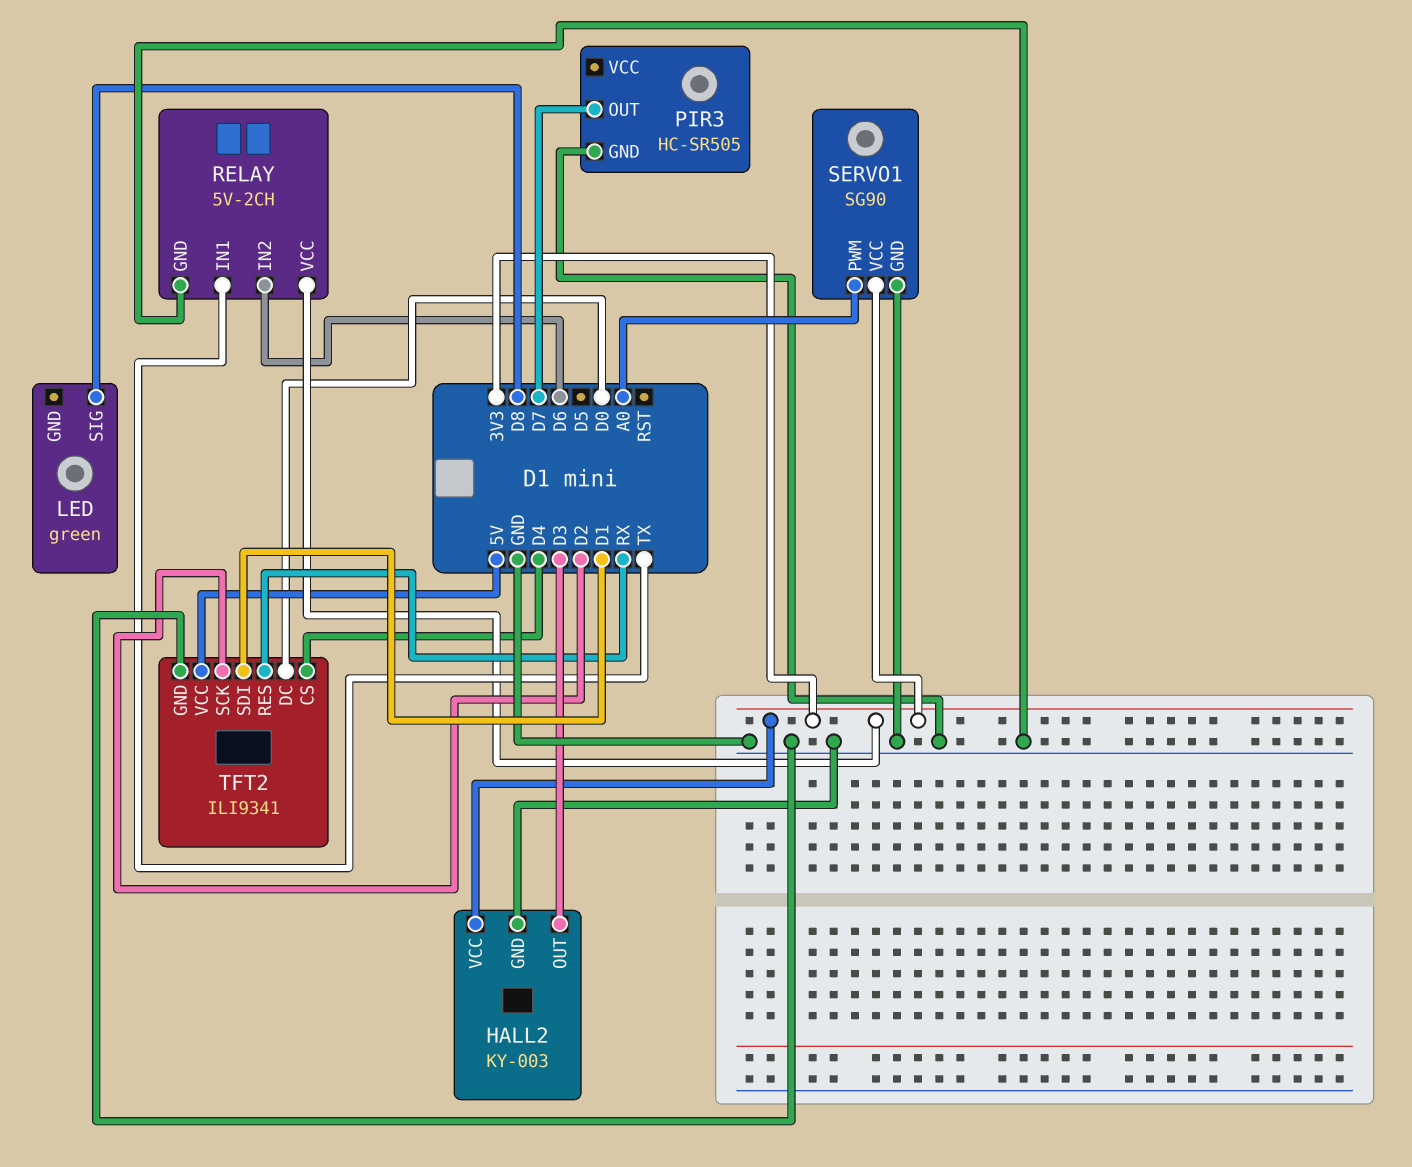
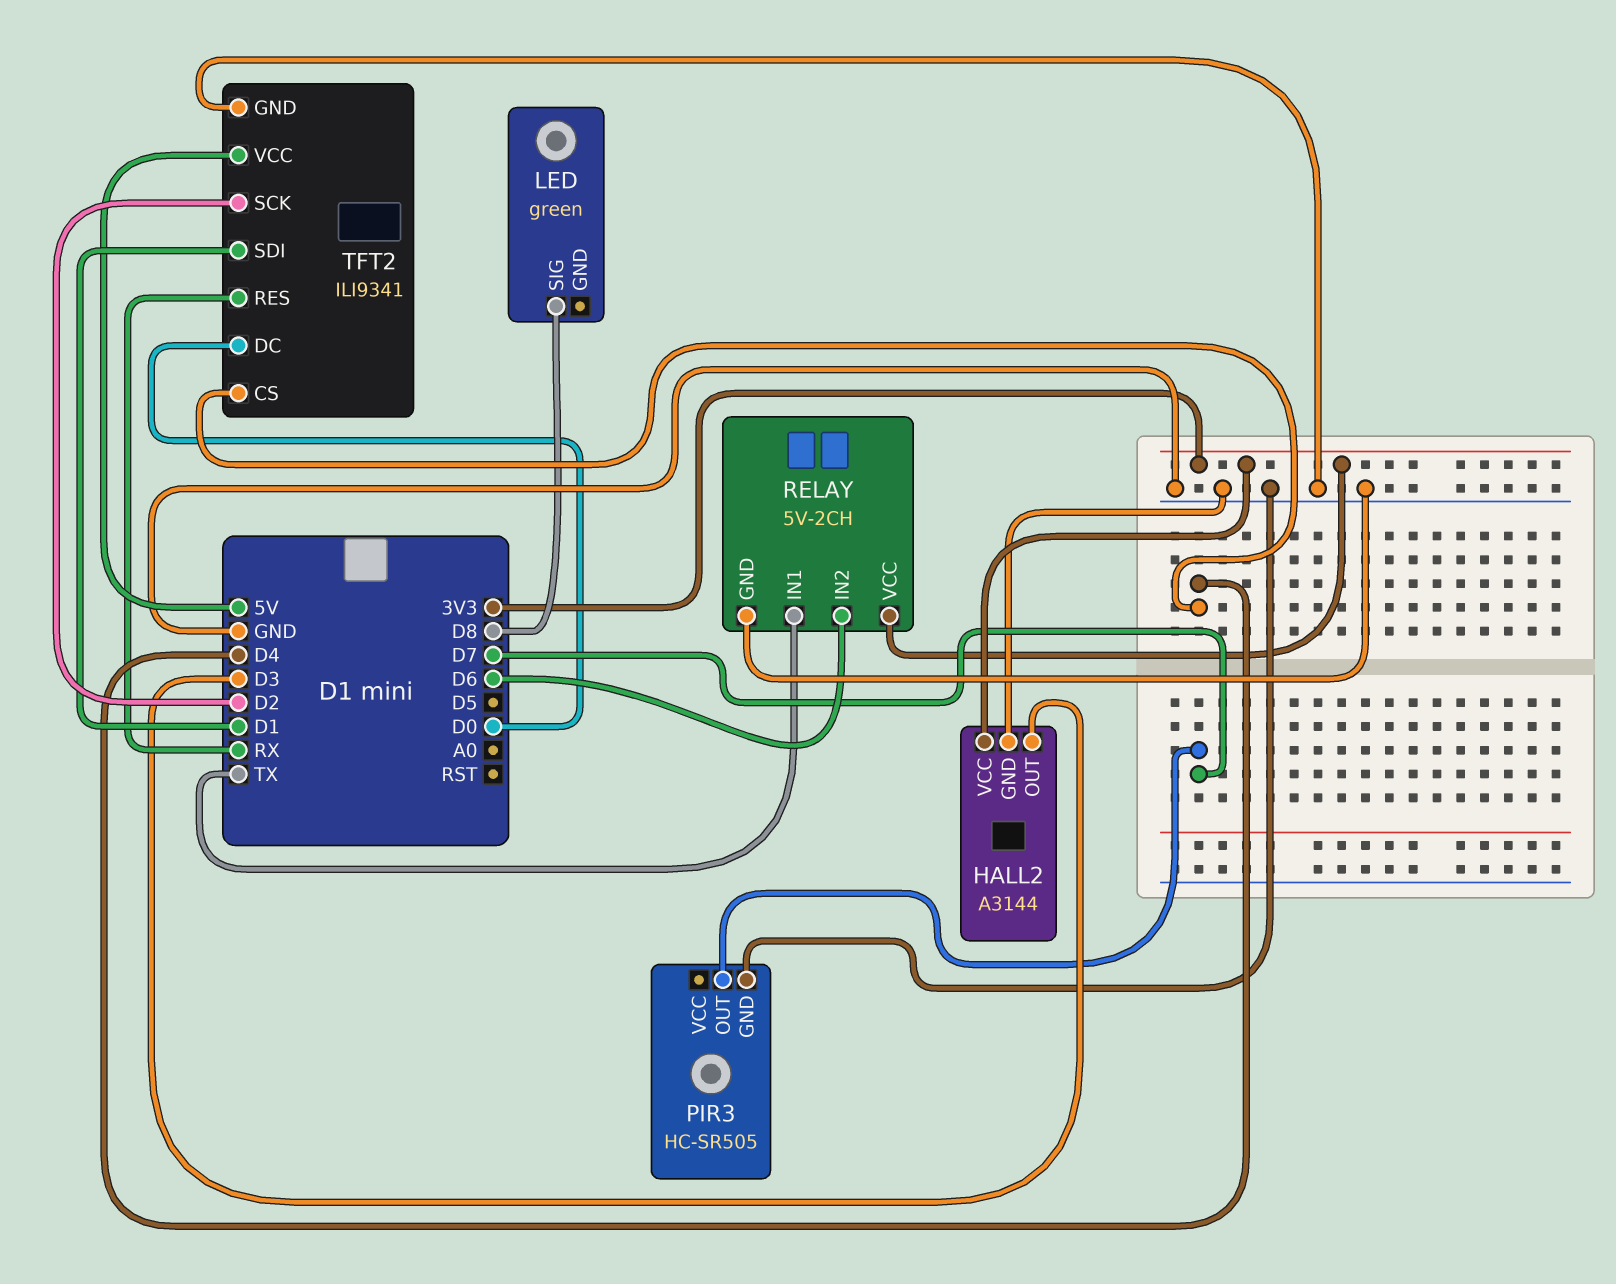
HALL2: KY-003 -> A3144
SERVO1: SG90 -> none
SERVO1 pin GND: GND -> none
SERVO1 pin PWM: A0 -> none
SERVO1 pin VCC: 3V3 -> none

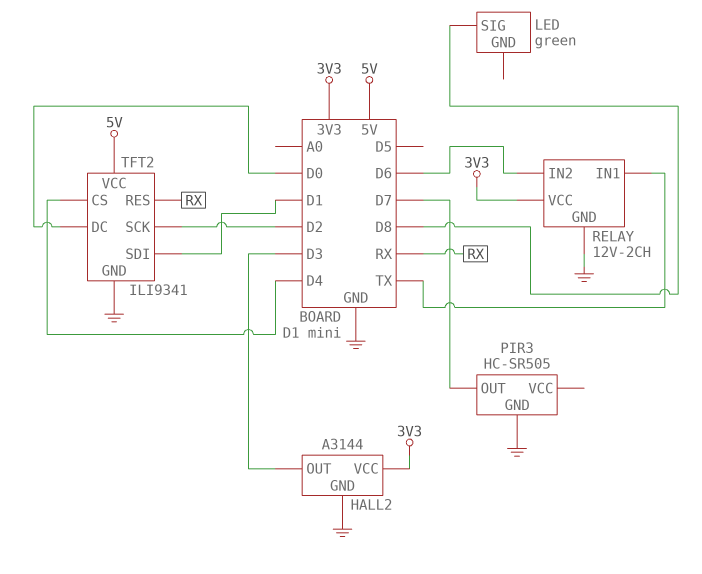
RELAY: 5V-2CH -> 12V-2CH

